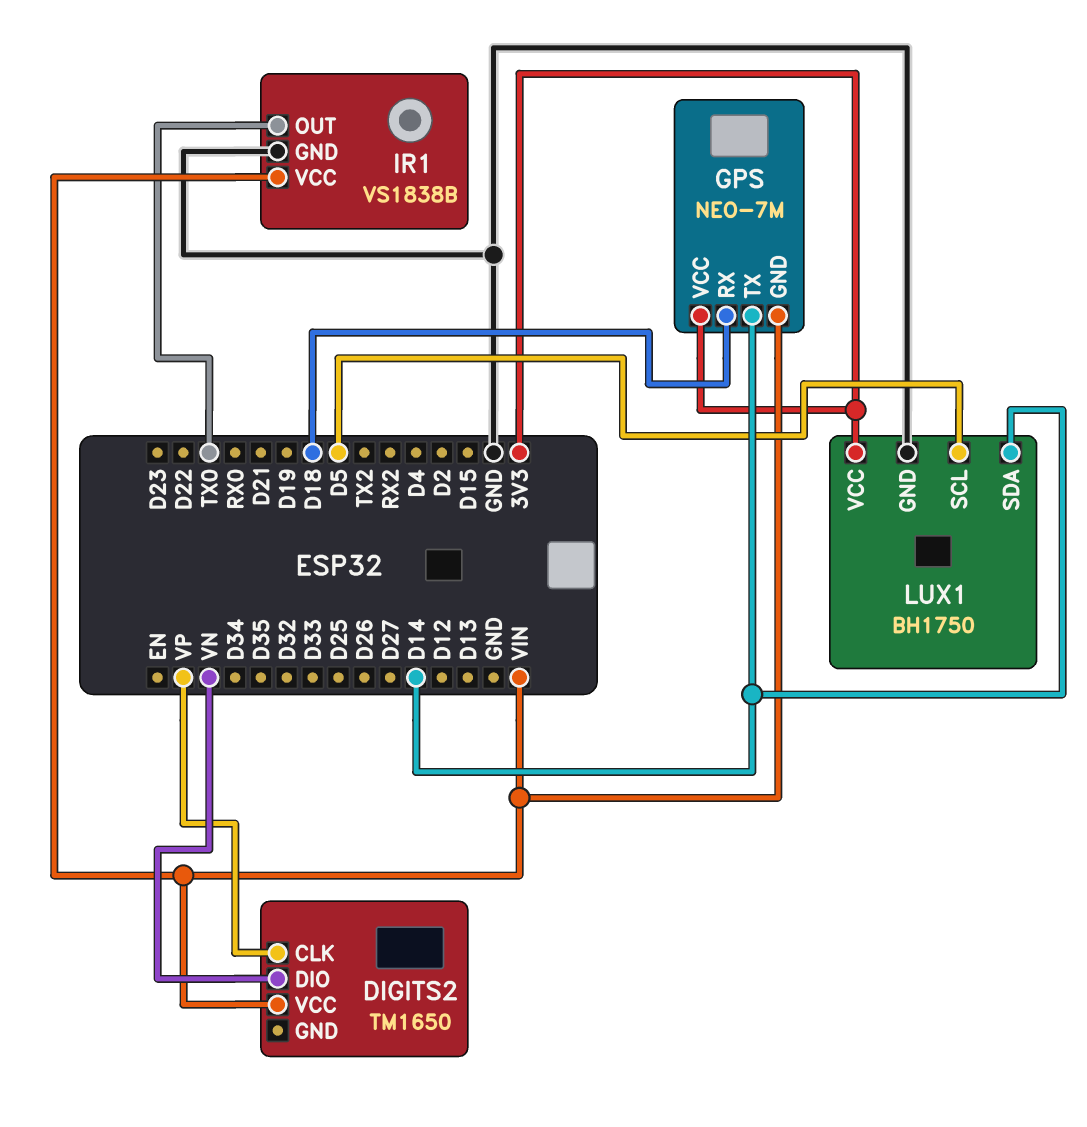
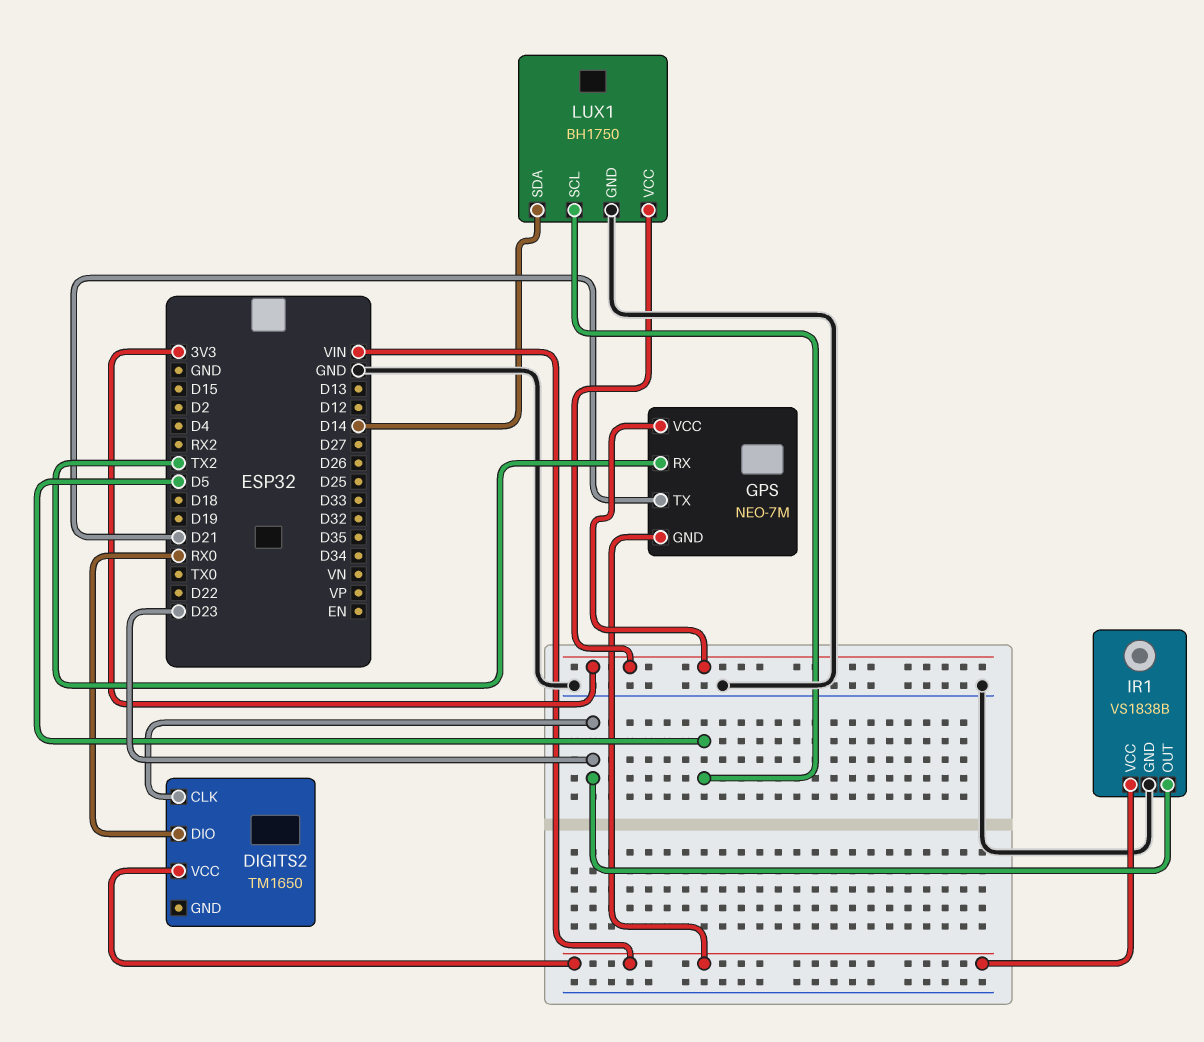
DIGITS2 pin CLK: VP -> D23
DIGITS2 pin DIO: VN -> RX0
GPS pin RX: D18 -> TX2
GPS pin TX: D14 -> D21
IR1 pin OUT: TX0 -> D23

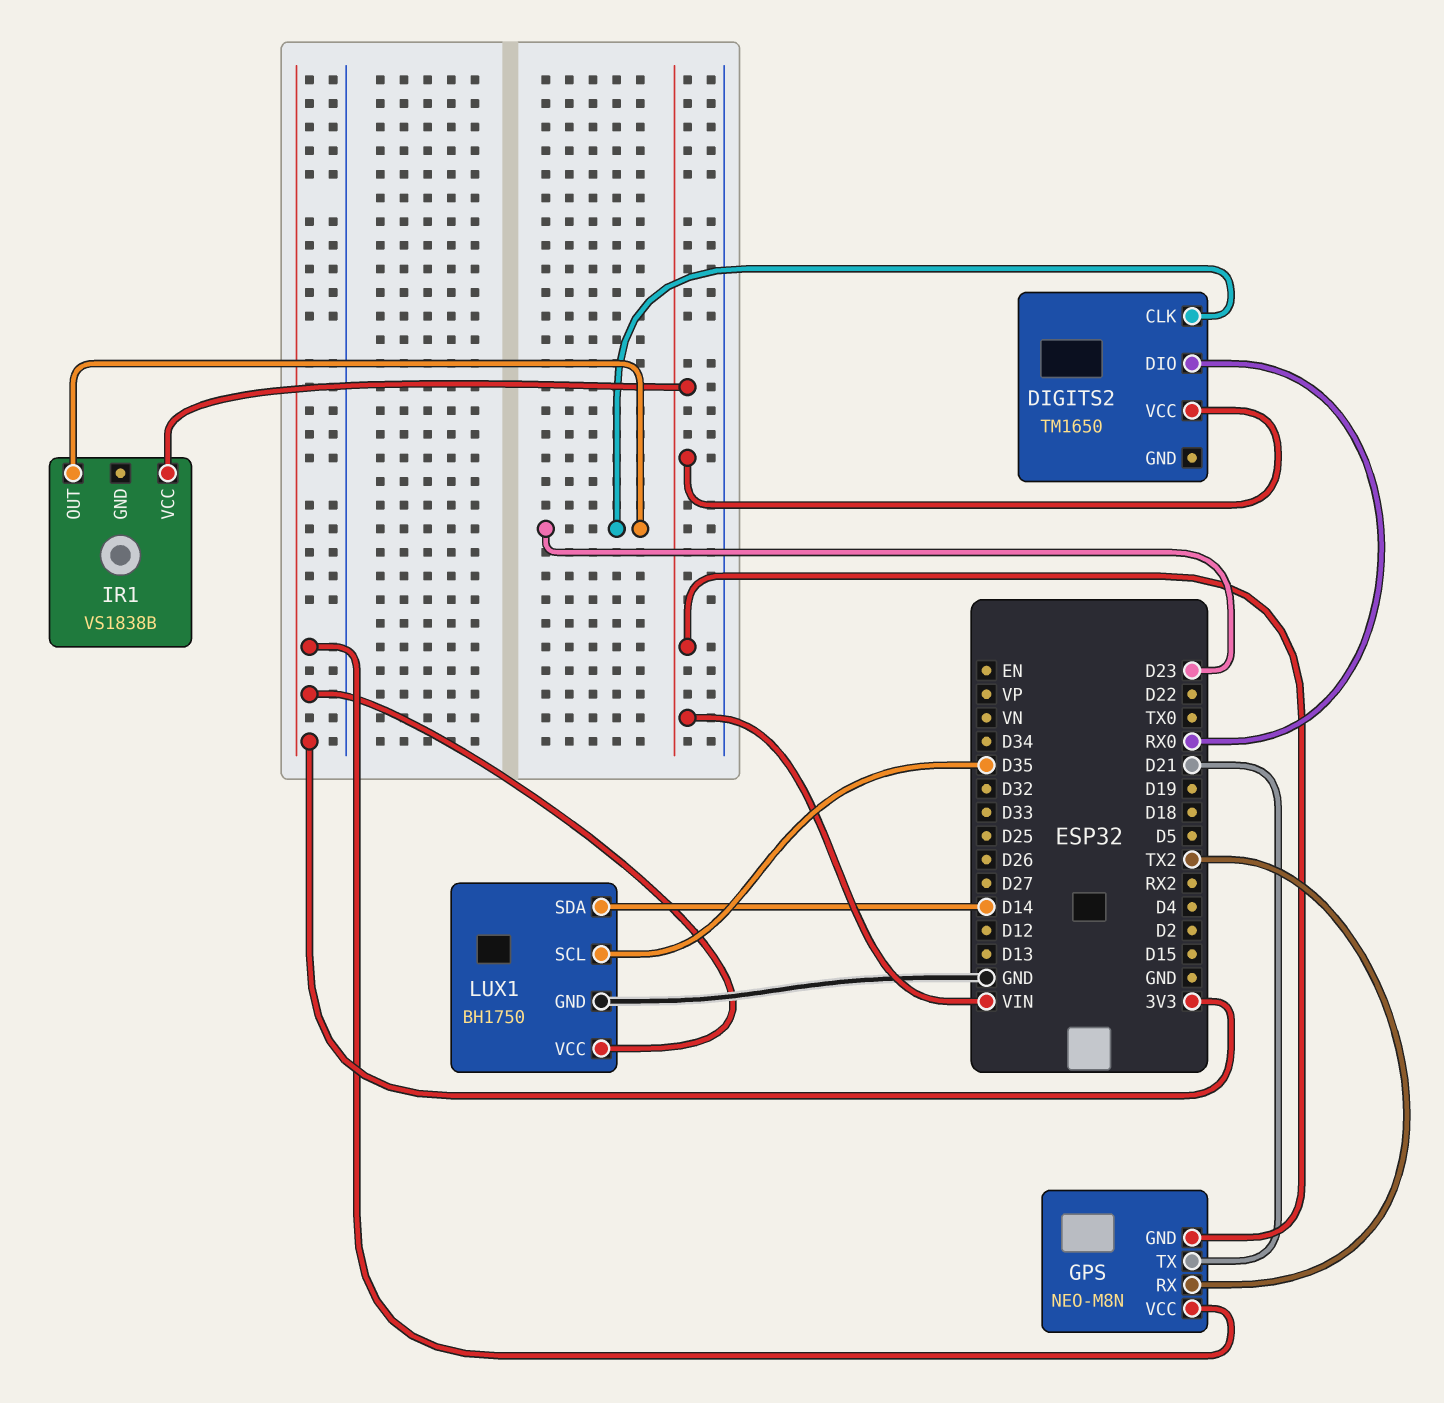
GPS: NEO-7M -> NEO-M8N
IR1 pin GND: GND -> none
LUX1 pin SCL: D5 -> D35

